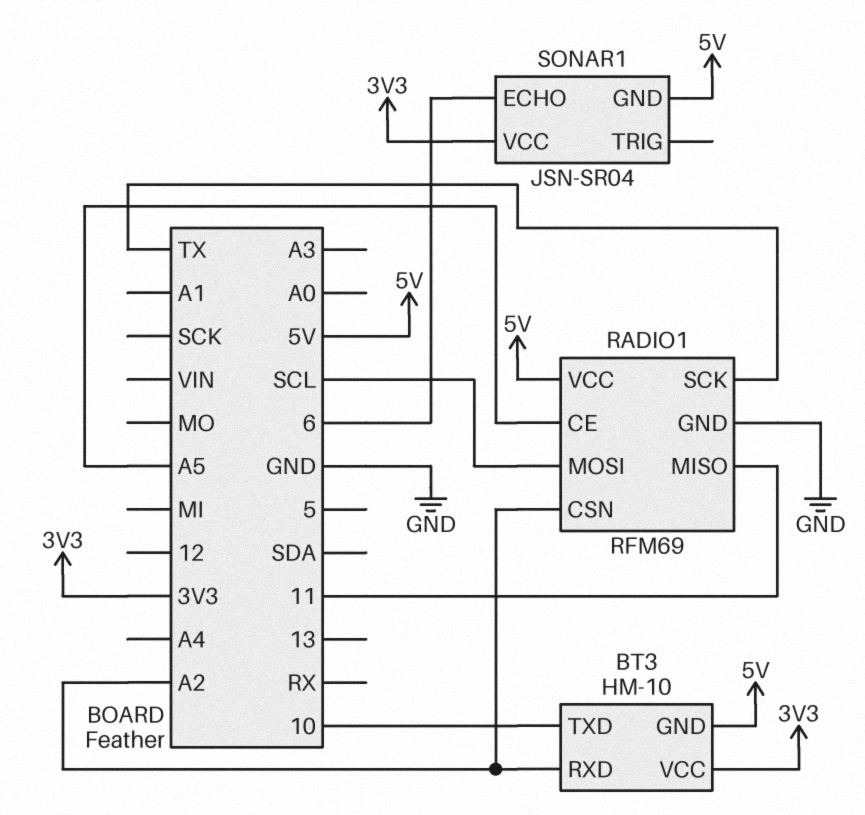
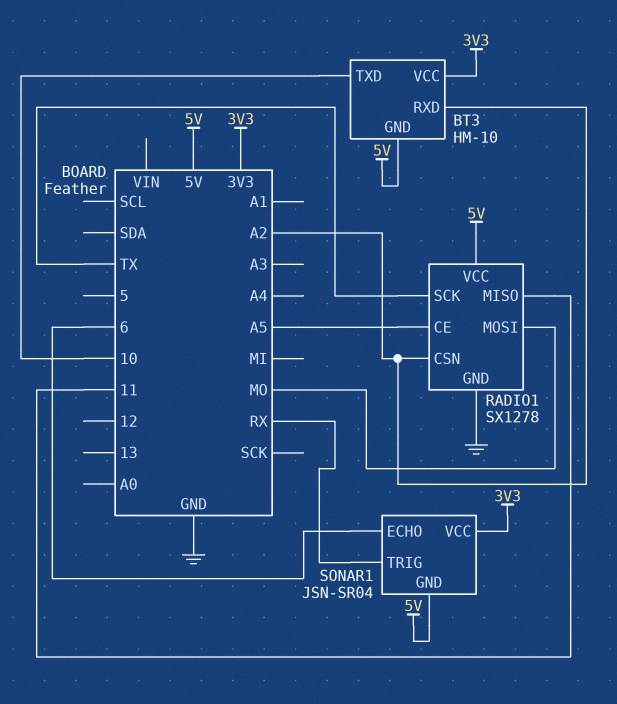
RADIO1: RFM69 -> SX1278
RADIO1 pin MOSI: SCL -> MO
SONAR1 pin TRIG: none -> RX

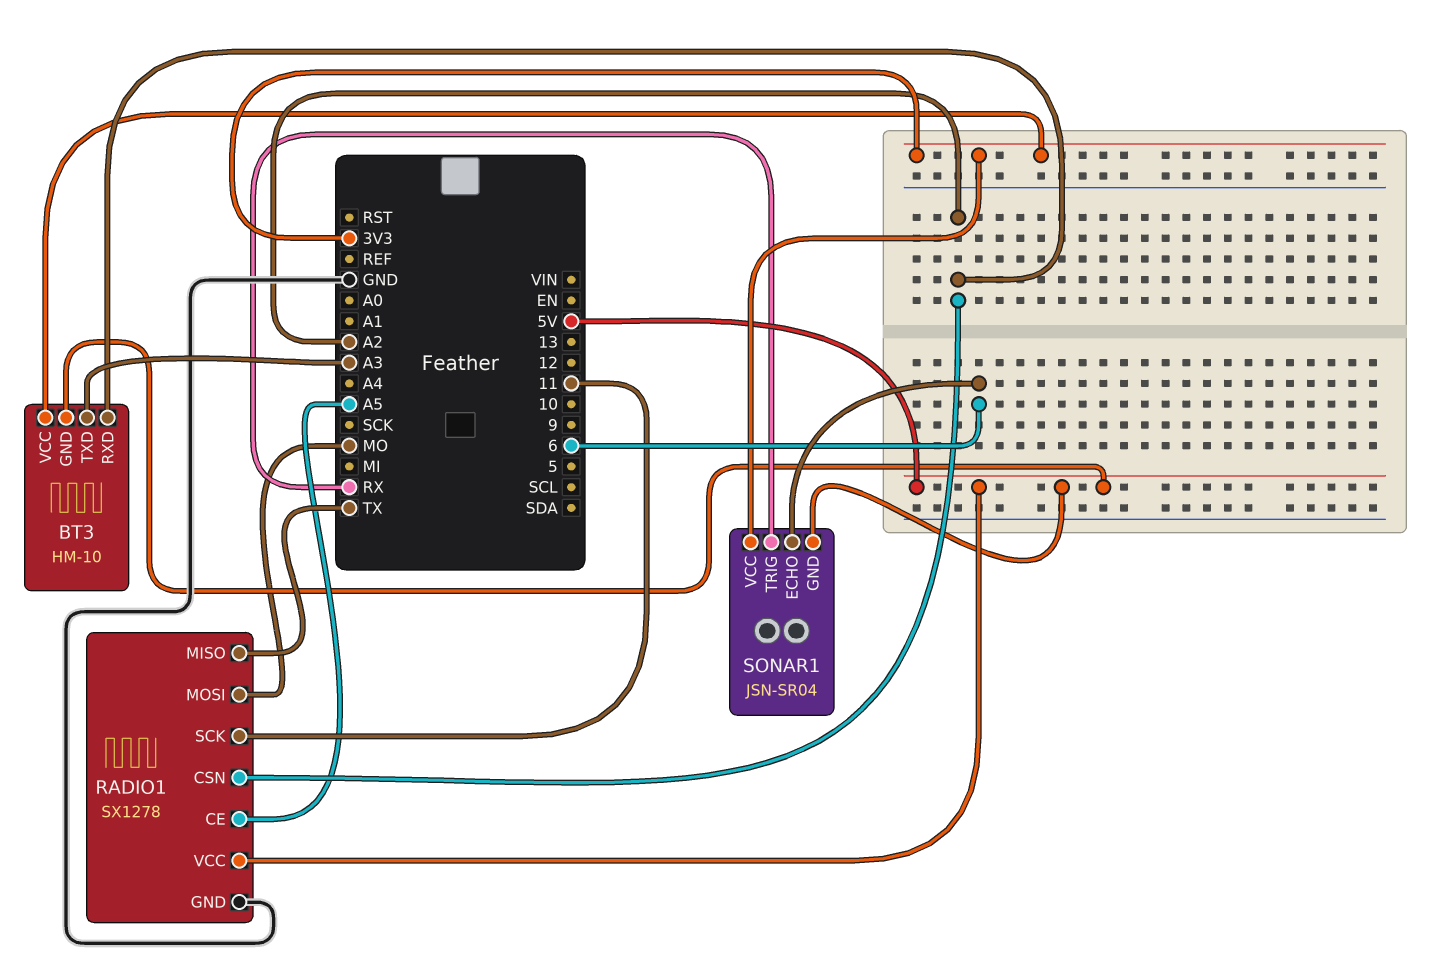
BT3 pin TXD: 10 -> A3
RADIO1 pin MISO: 11 -> TX
RADIO1 pin SCK: TX -> 11

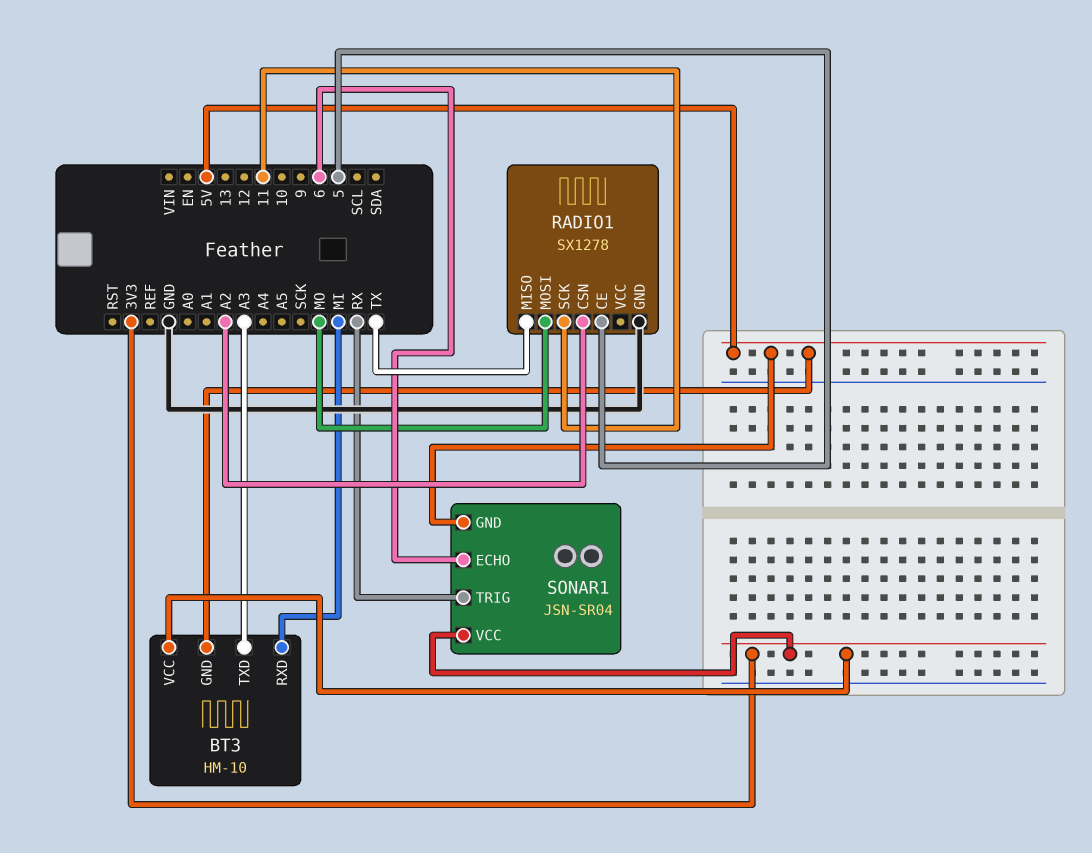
BT3 pin RXD: A2 -> MI
RADIO1 pin CE: A5 -> 5
RADIO1 pin VCC: 5V -> none

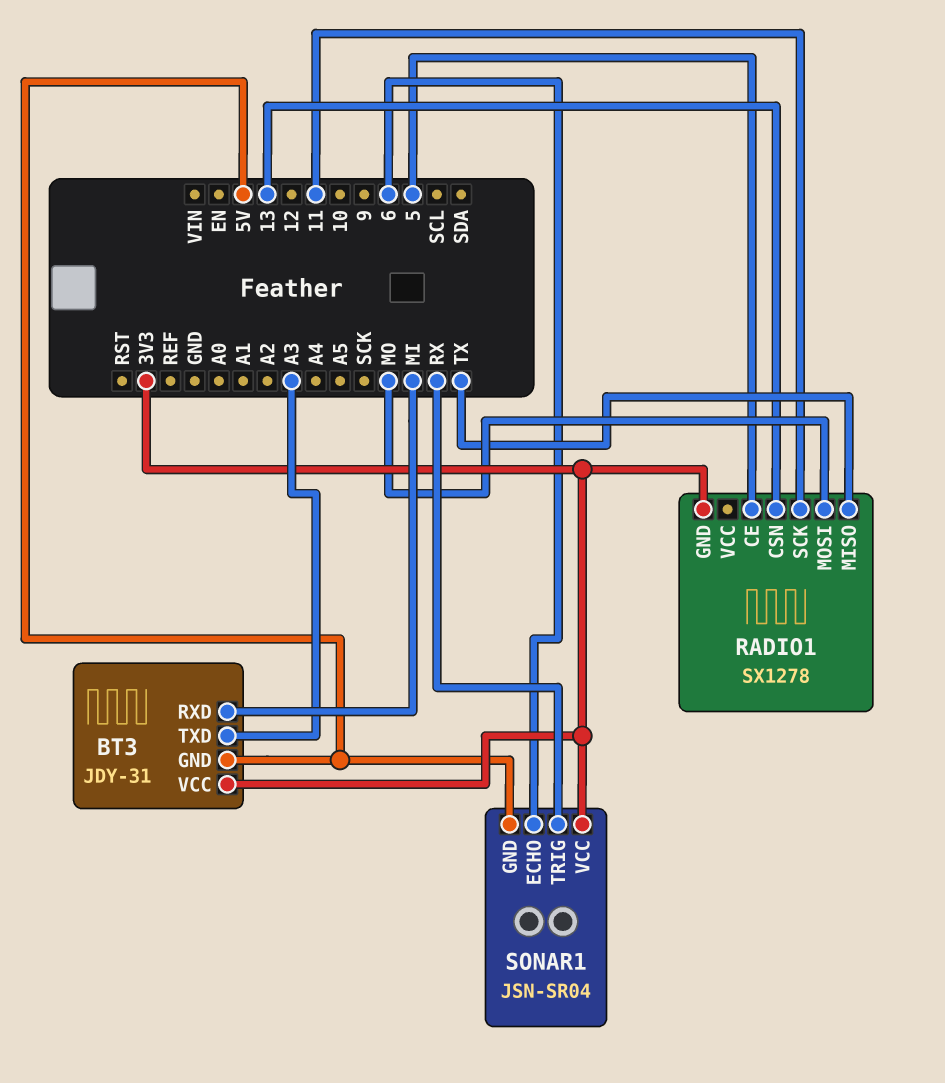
BT3: HM-10 -> JDY-31
RADIO1 pin CSN: A2 -> 13
RADIO1 pin GND: GND -> 3V3

